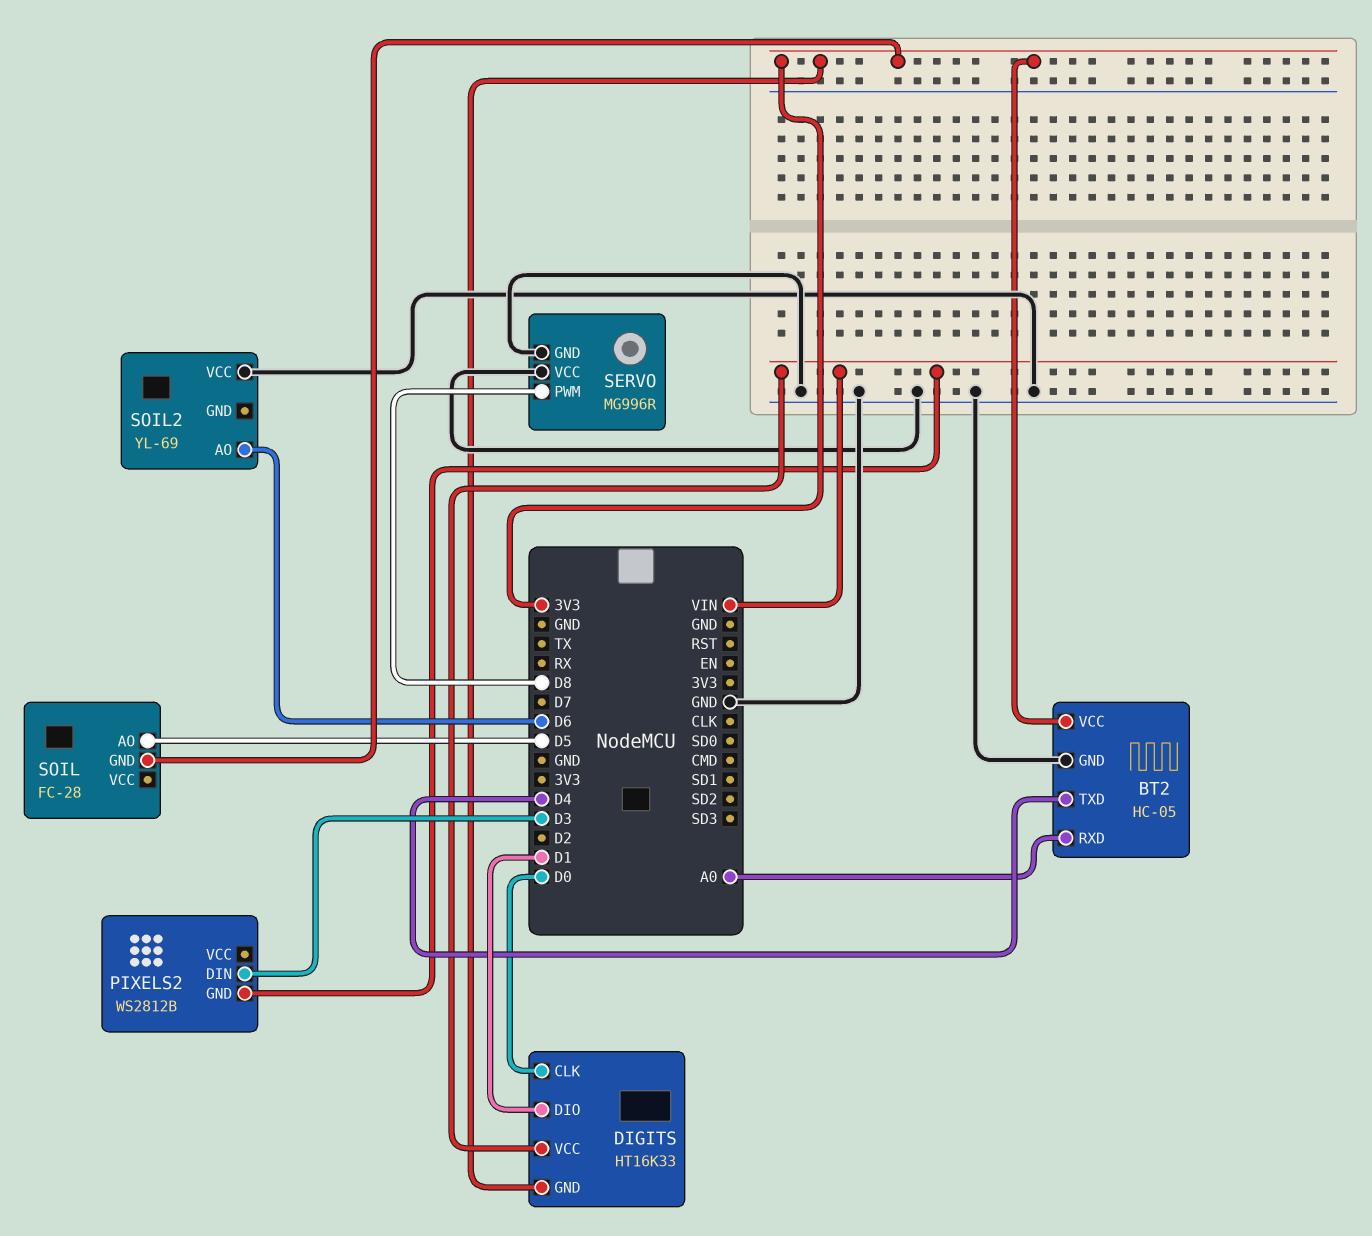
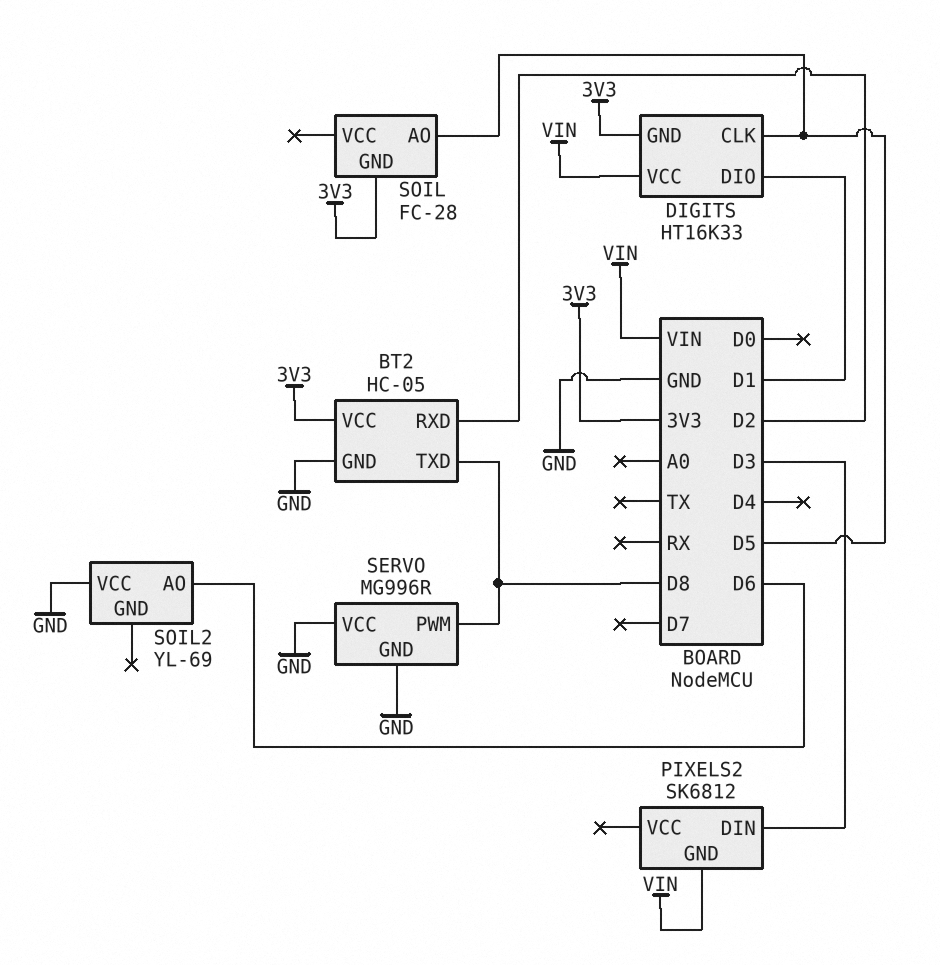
BT2 pin RXD: A0 -> D2
BT2 pin TXD: D4 -> D8
DIGITS pin CLK: D0 -> D5
PIXELS2: WS2812B -> SK6812

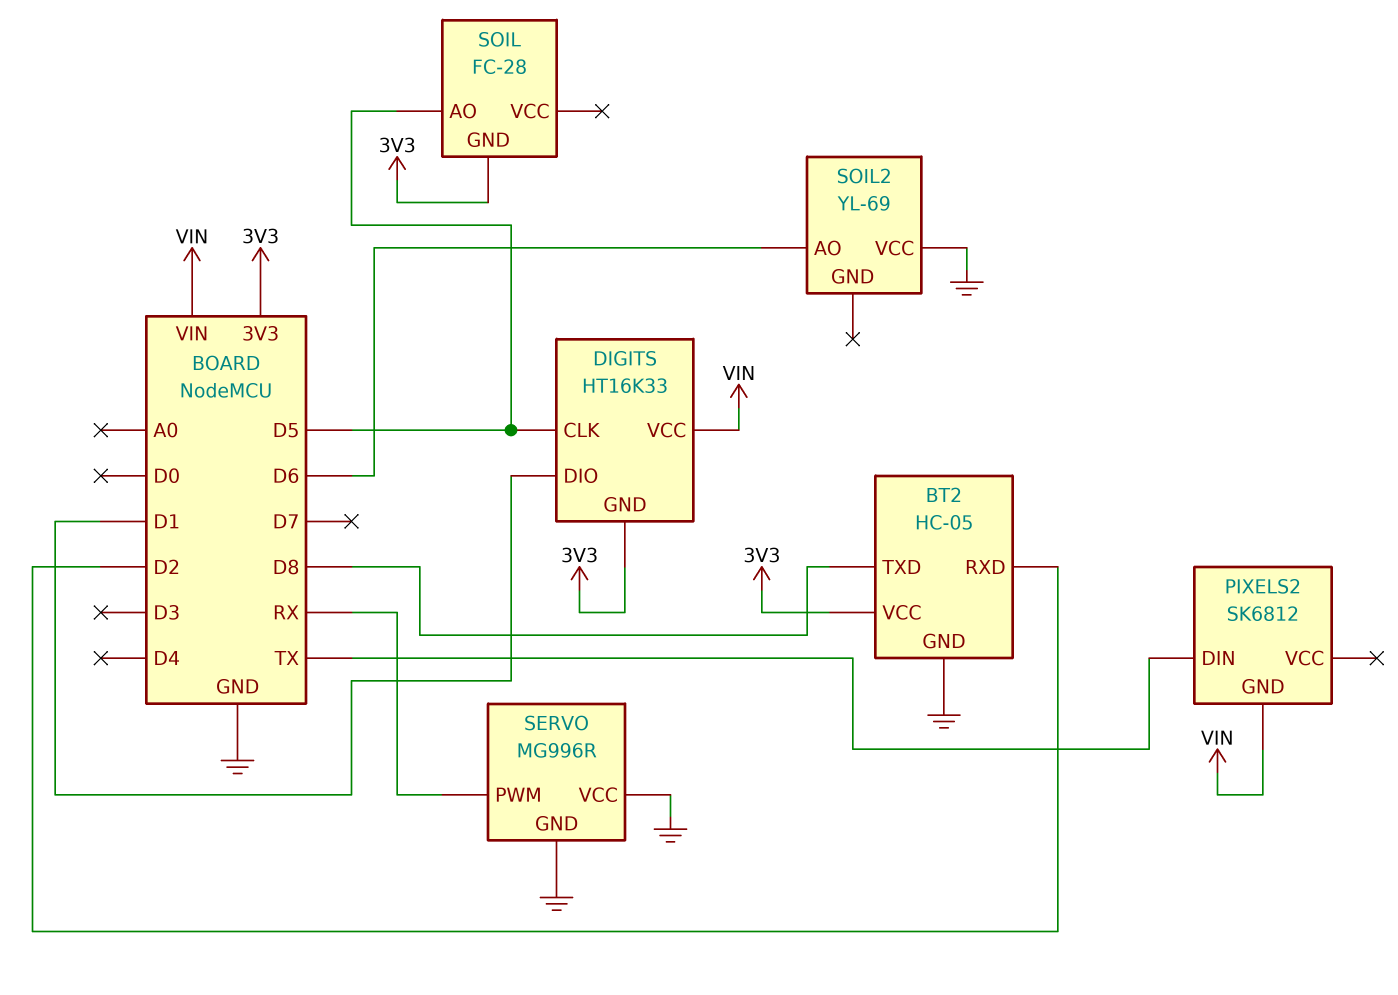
PIXELS2 pin DIN: D3 -> TX
SERVO pin PWM: D8 -> RX

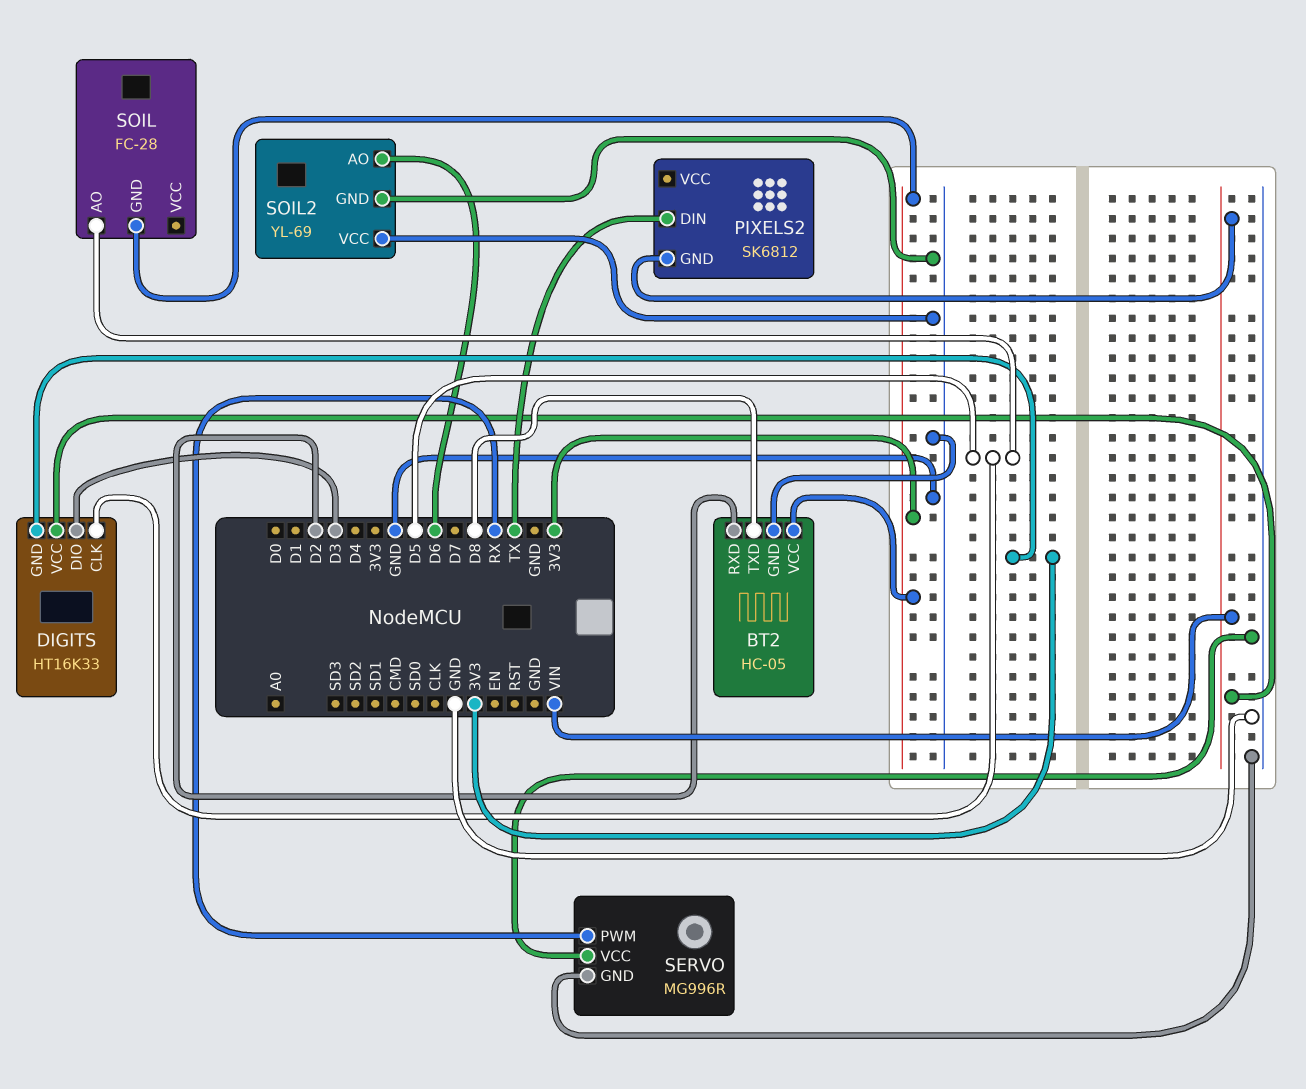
DIGITS pin DIO: D1 -> D3
SOIL2 pin GND: none -> GND

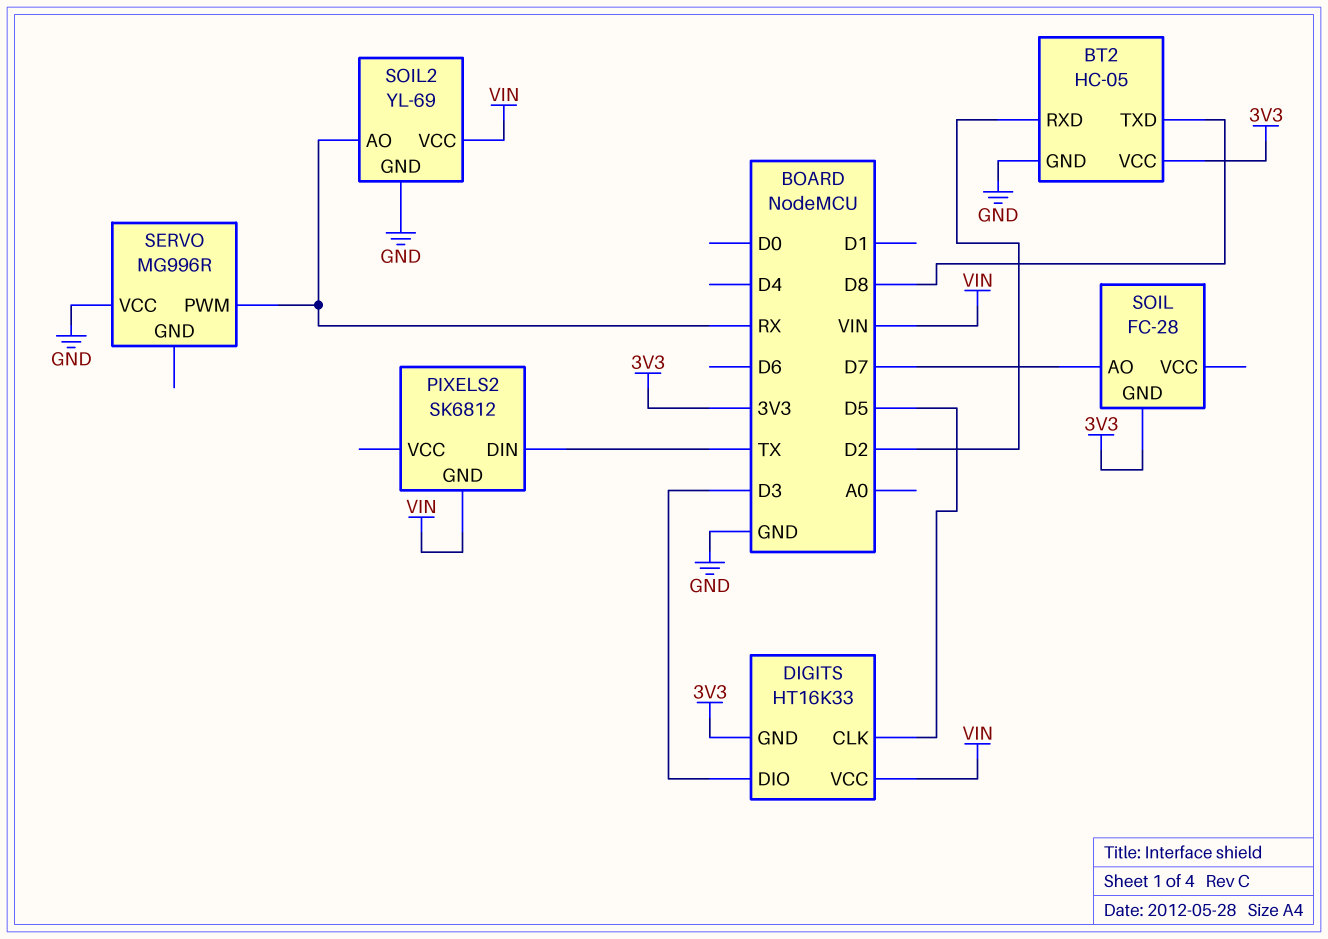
SERVO pin GND: GND -> none
SOIL pin AO: D5 -> D7
SOIL2 pin AO: D6 -> RX
SOIL2 pin VCC: GND -> VIN

